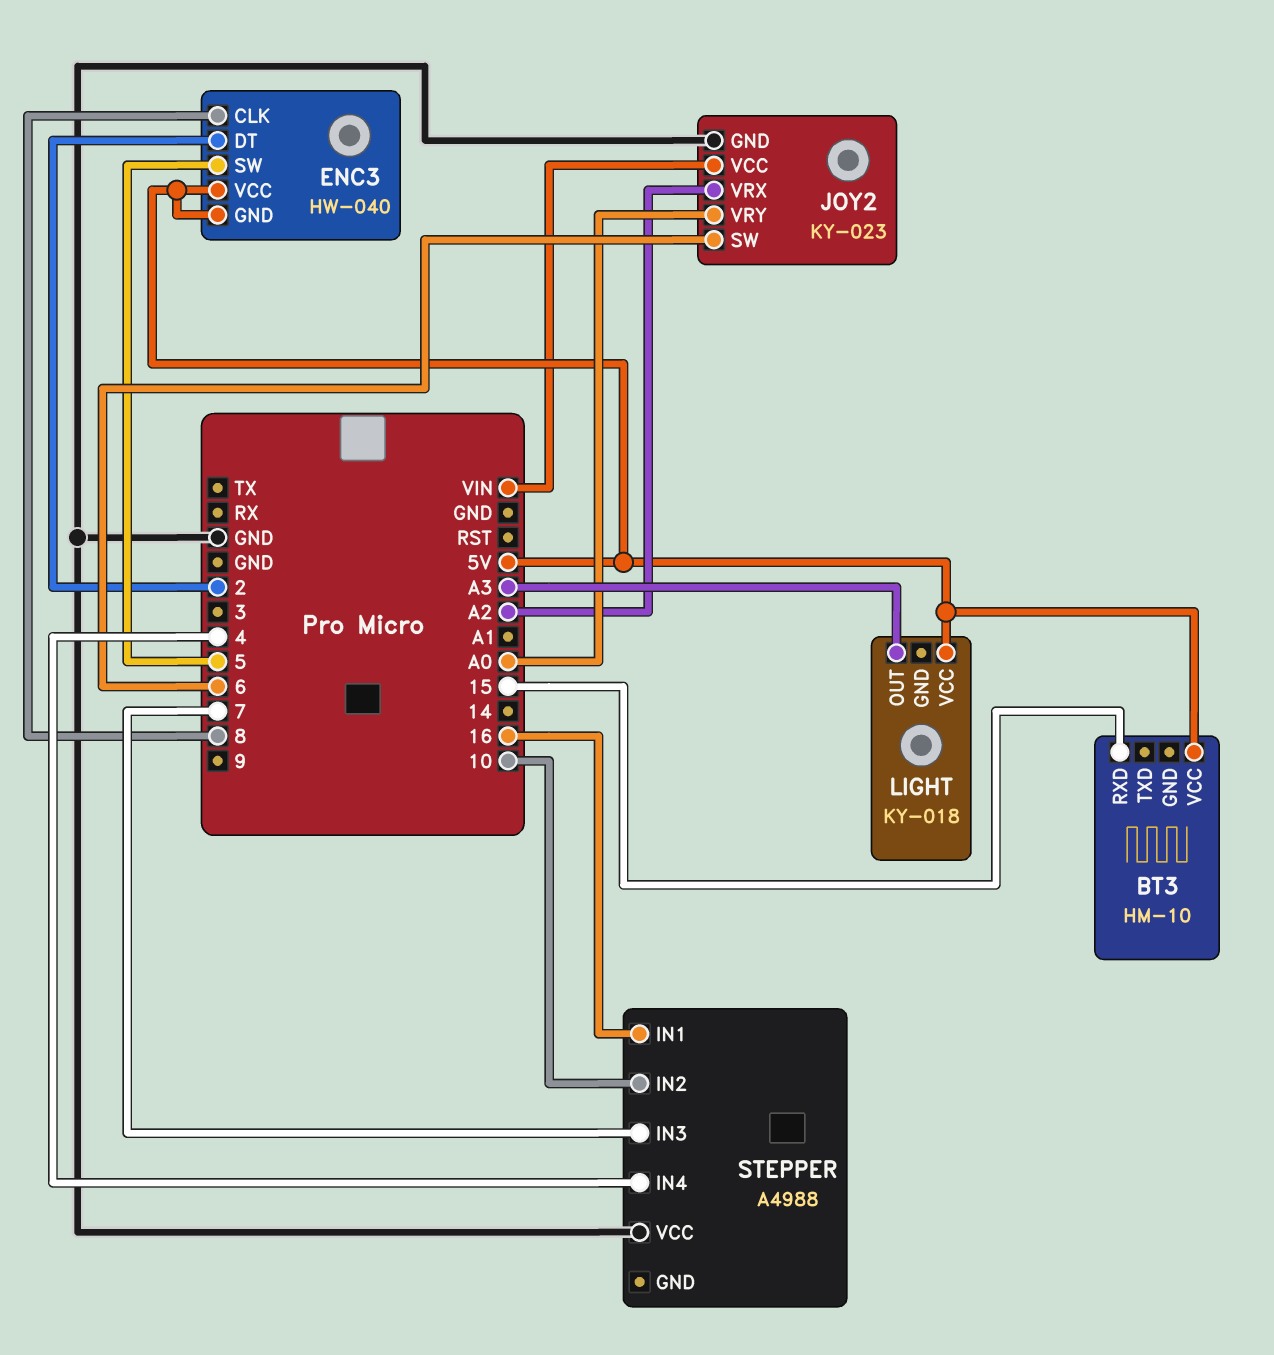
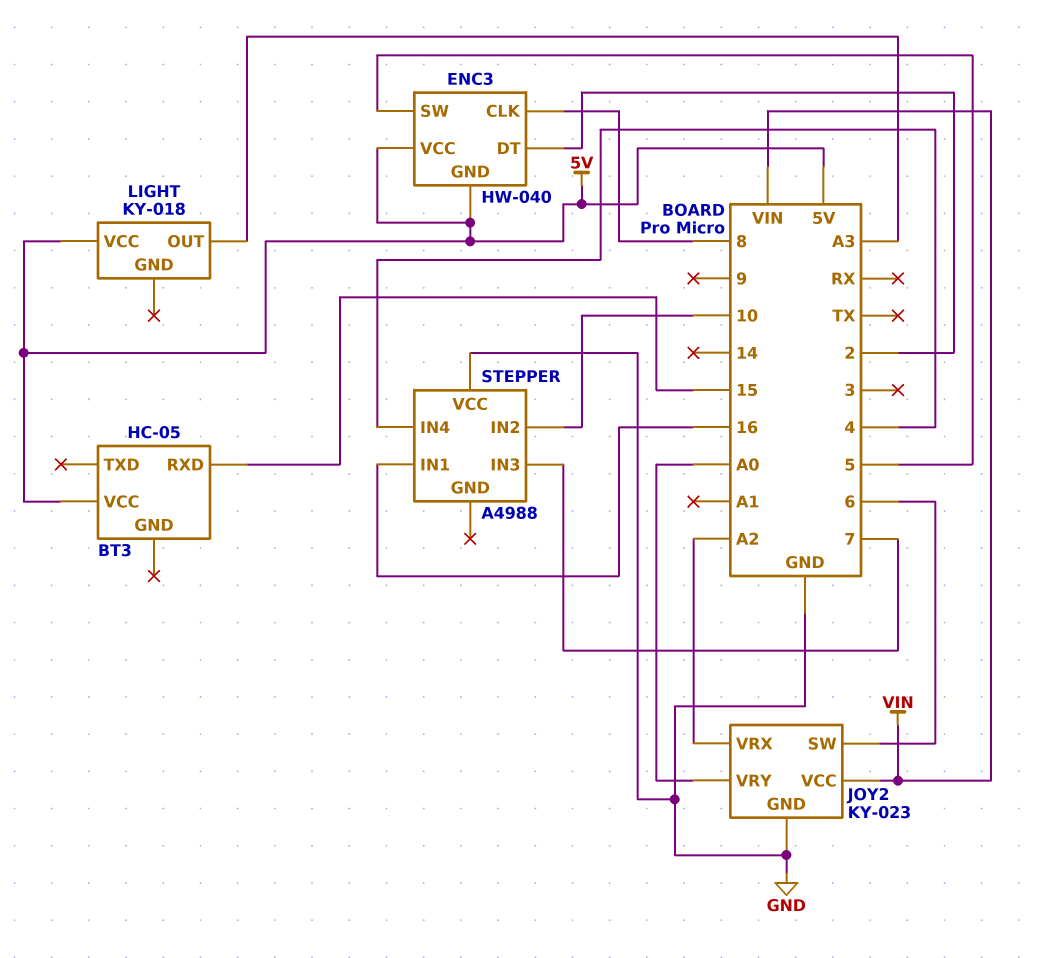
BT3: HM-10 -> HC-05

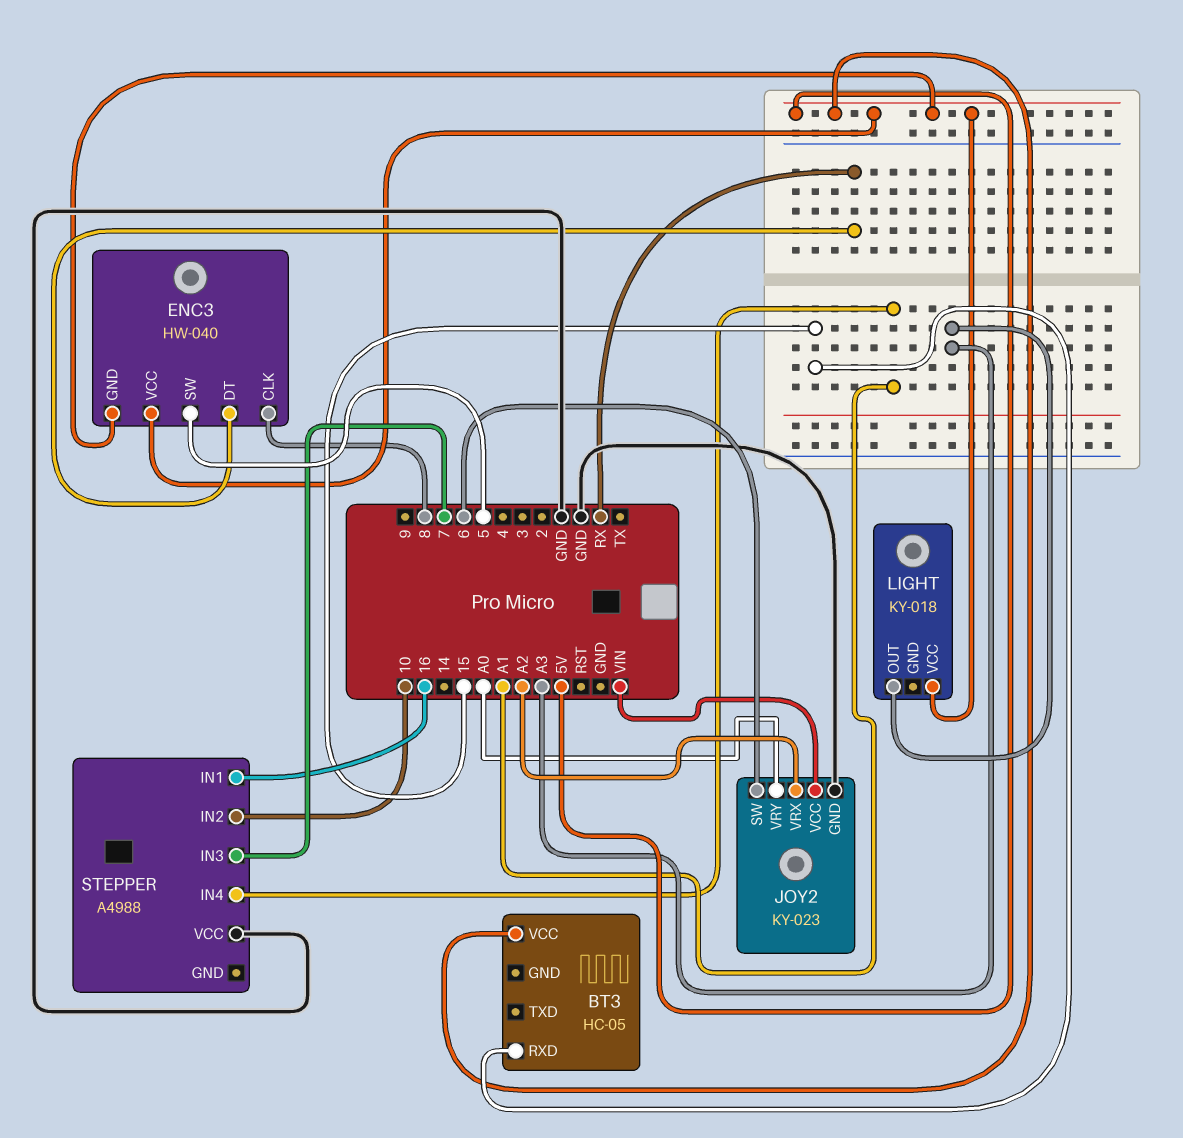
ENC3 pin DT: 2 -> RX
STEPPER pin IN4: 4 -> A1

